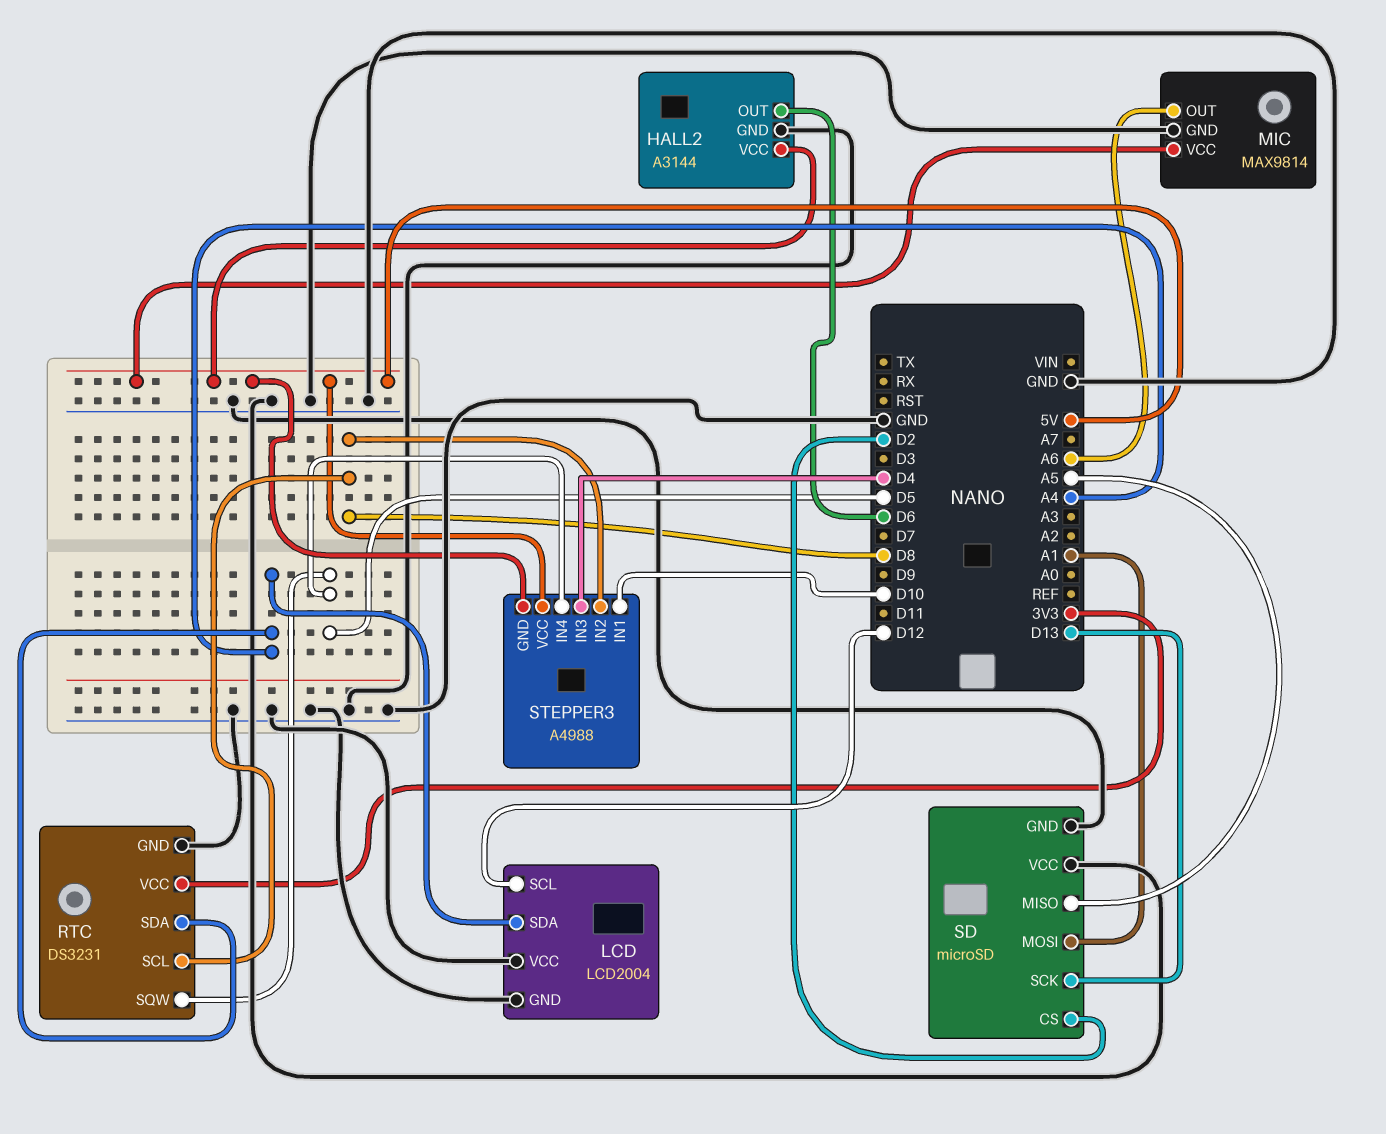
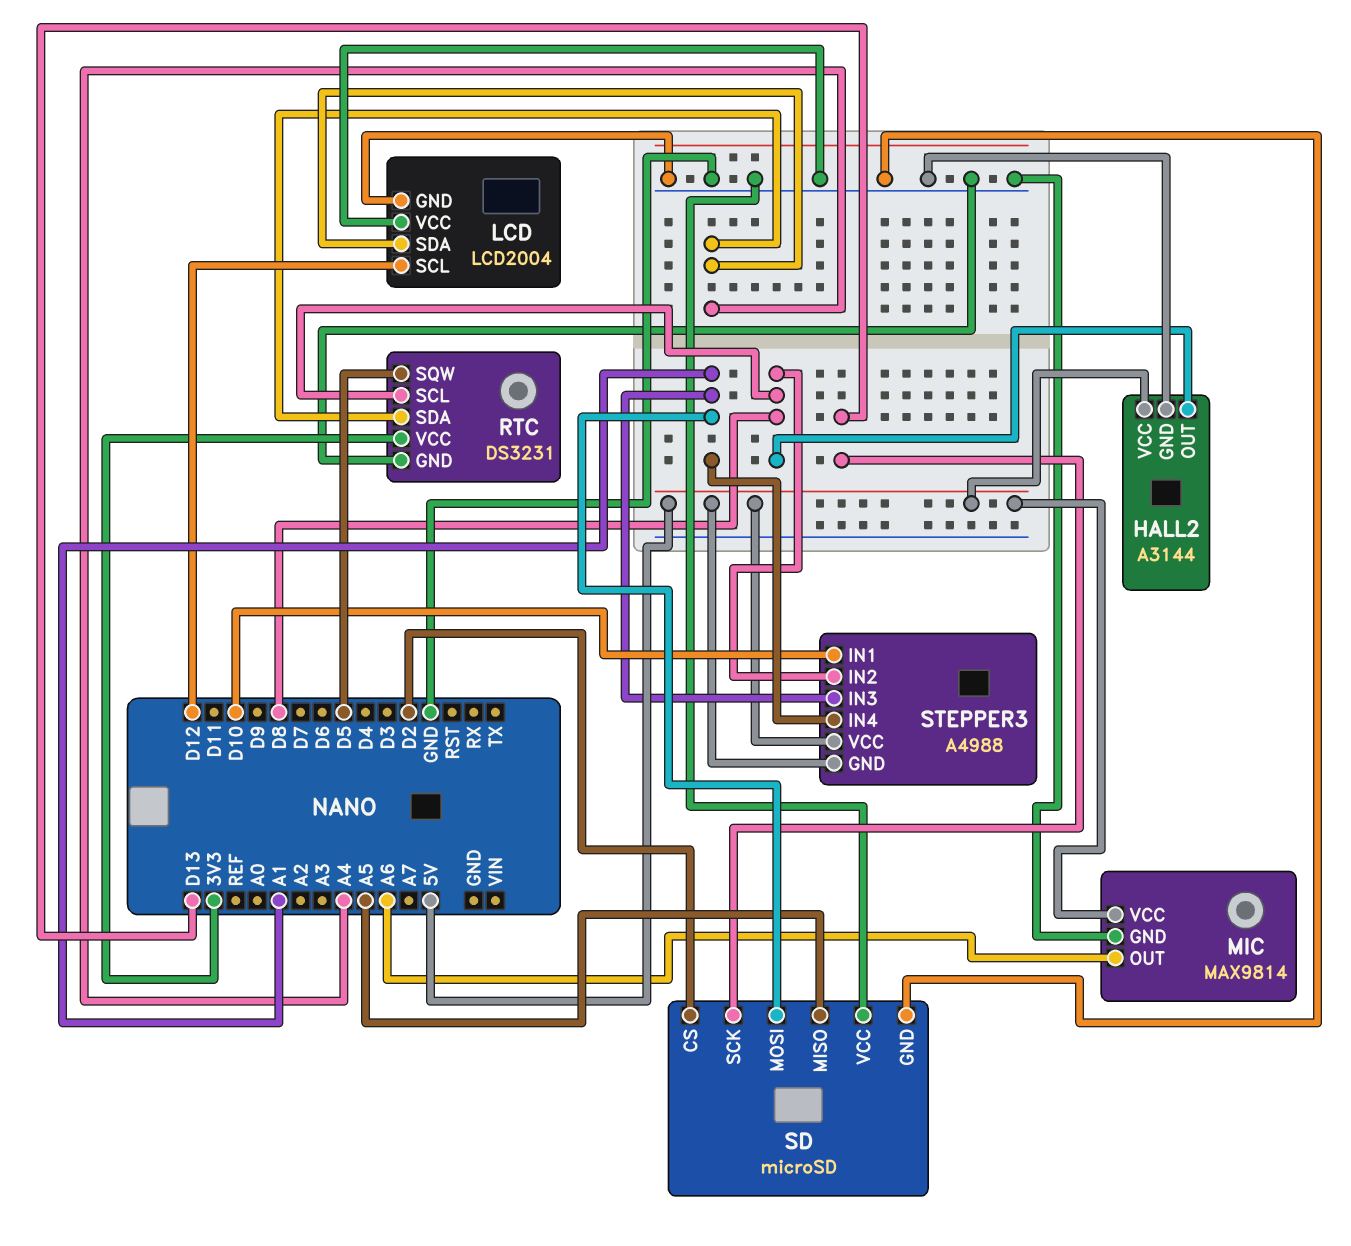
HALL2 pin OUT: D6 -> D8
STEPPER3 pin IN3: D4 -> A1
STEPPER3 pin IN4: D5 -> A1

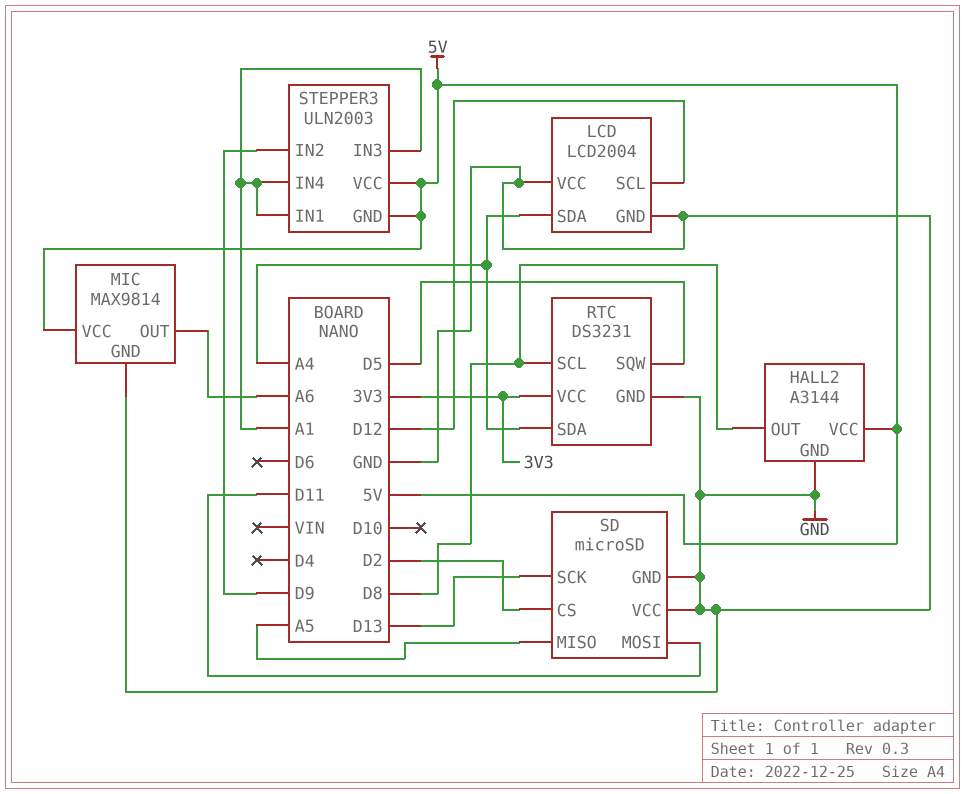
SD pin MOSI: A1 -> D11
STEPPER3: A4988 -> ULN2003
STEPPER3 pin IN1: D10 -> A1
STEPPER3 pin IN2: D8 -> D9

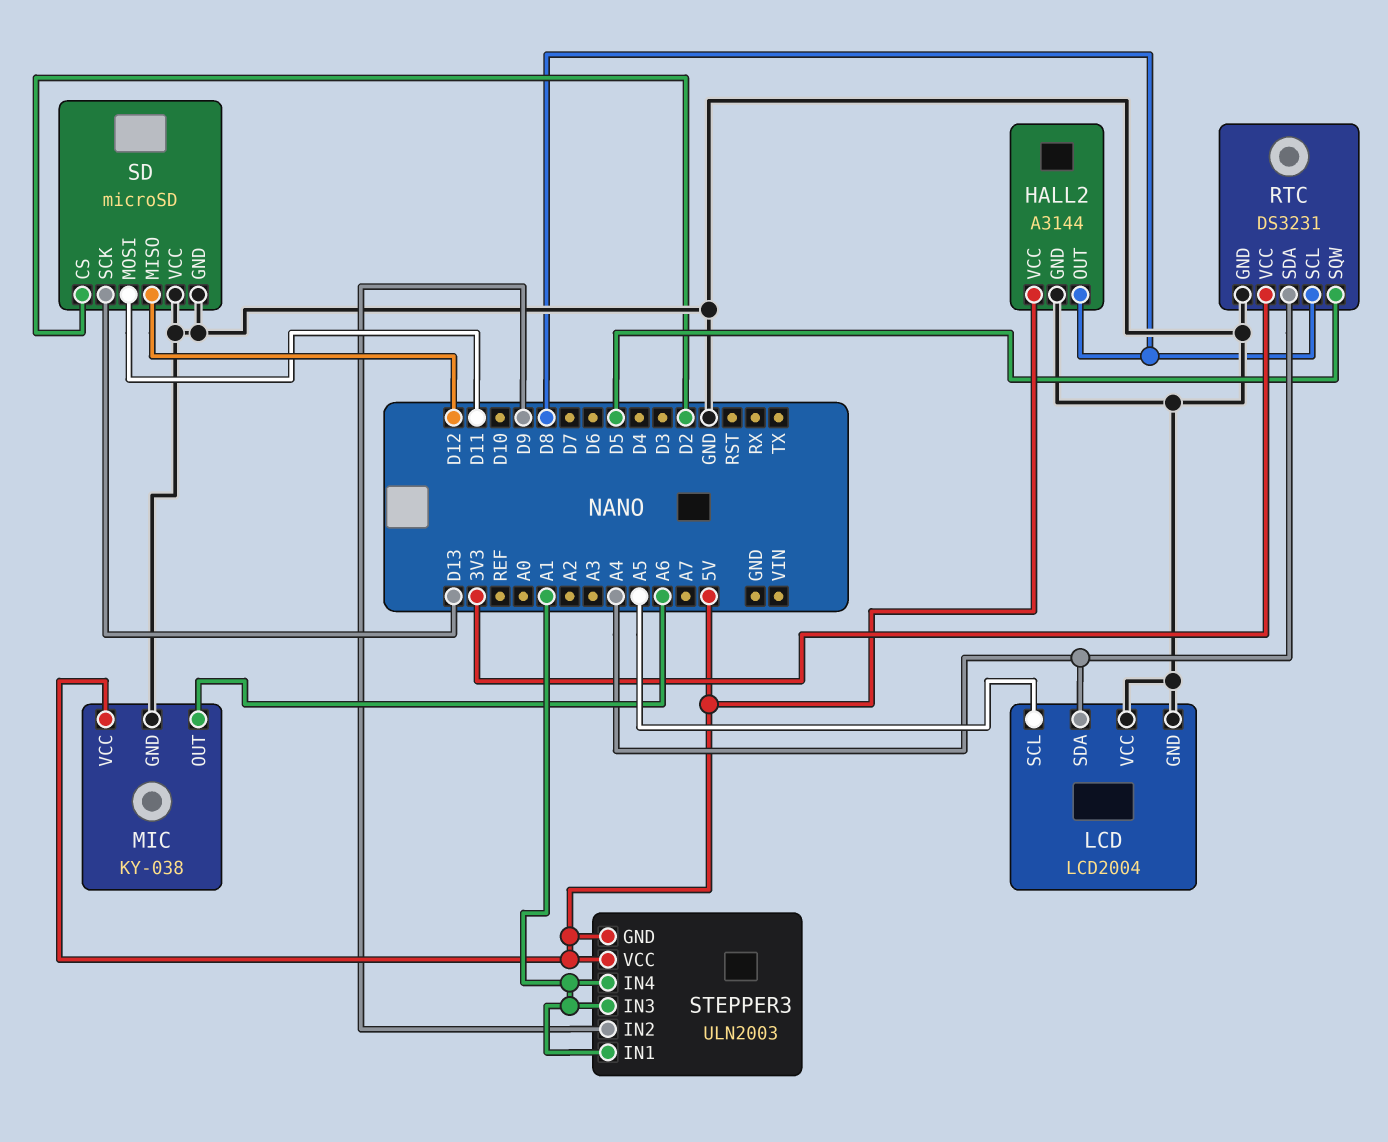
LCD pin SCL: D12 -> A5
MIC: MAX9814 -> KY-038
SD pin MISO: A5 -> D12

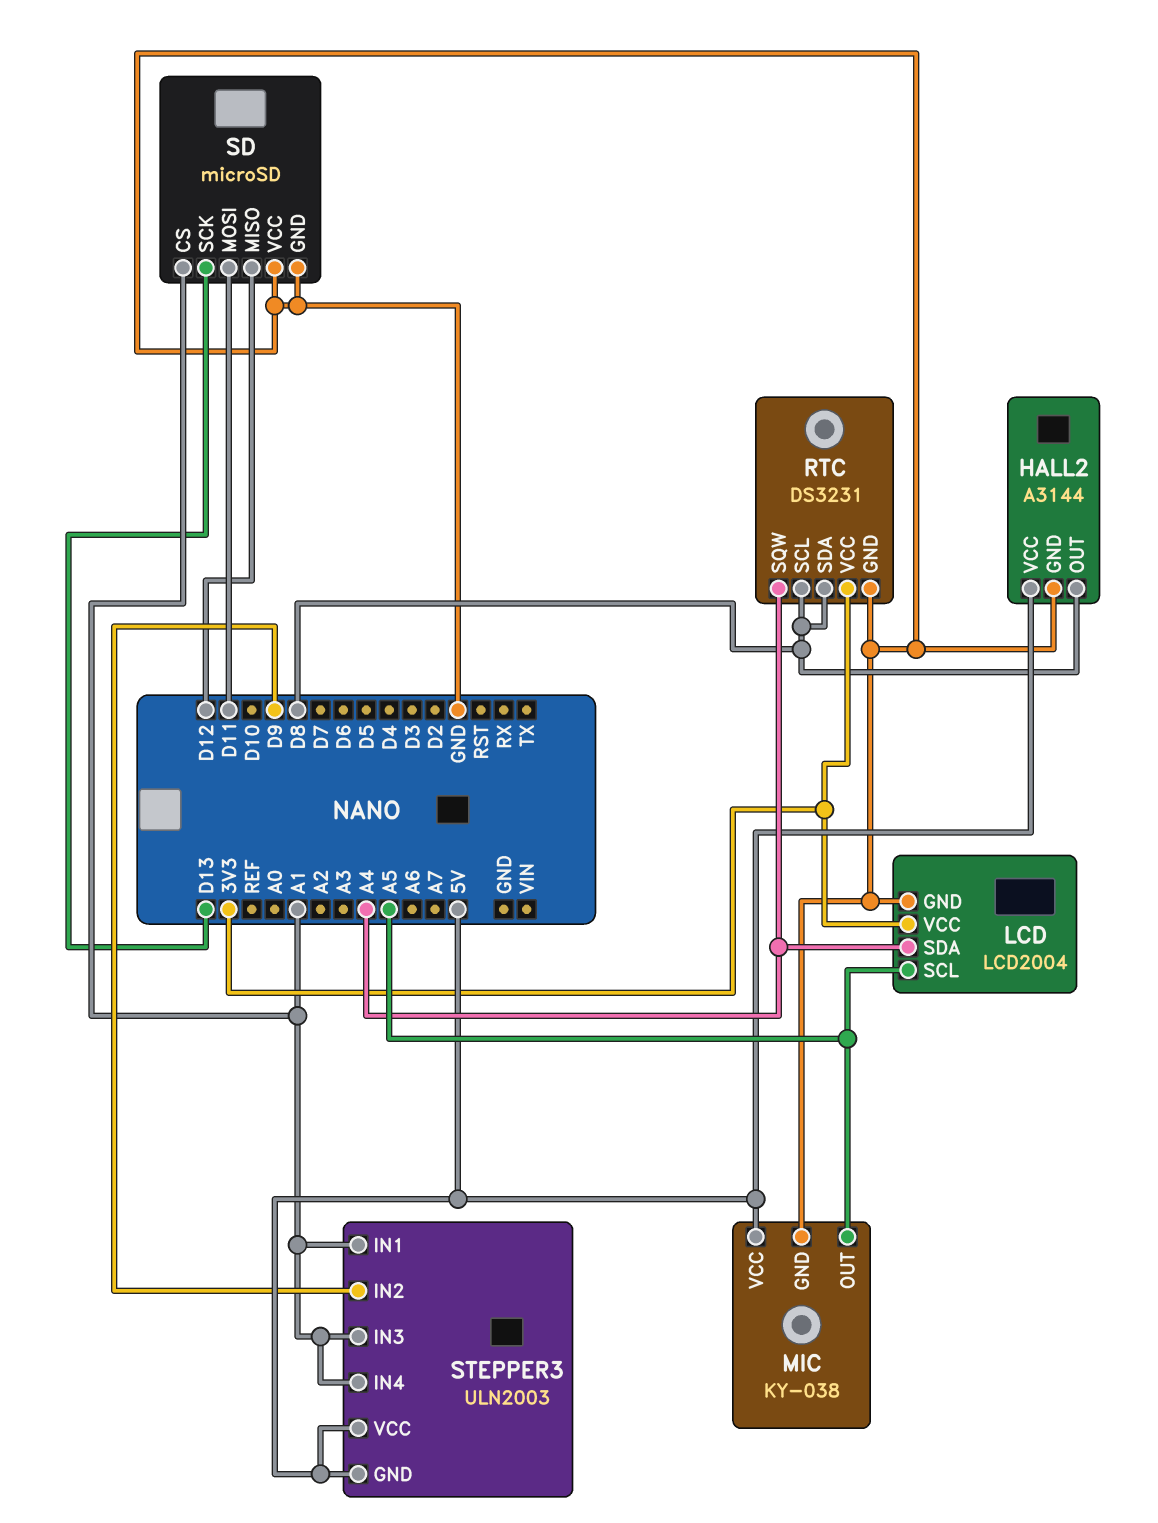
LCD pin VCC: GND -> 3V3
MIC pin OUT: A6 -> A5
RTC pin SDA: A4 -> D8
RTC pin SQW: D5 -> A4
SD pin CS: D2 -> A1

